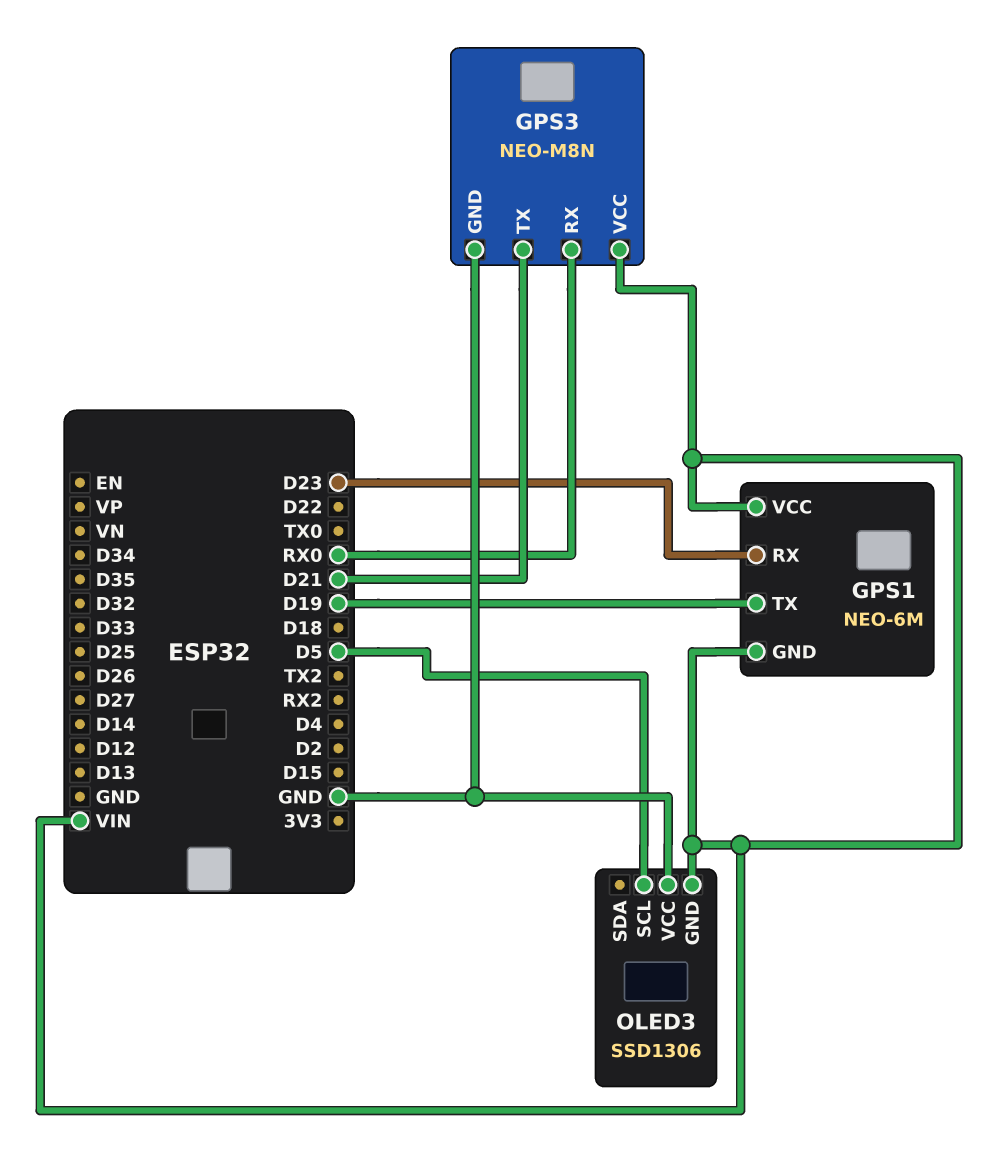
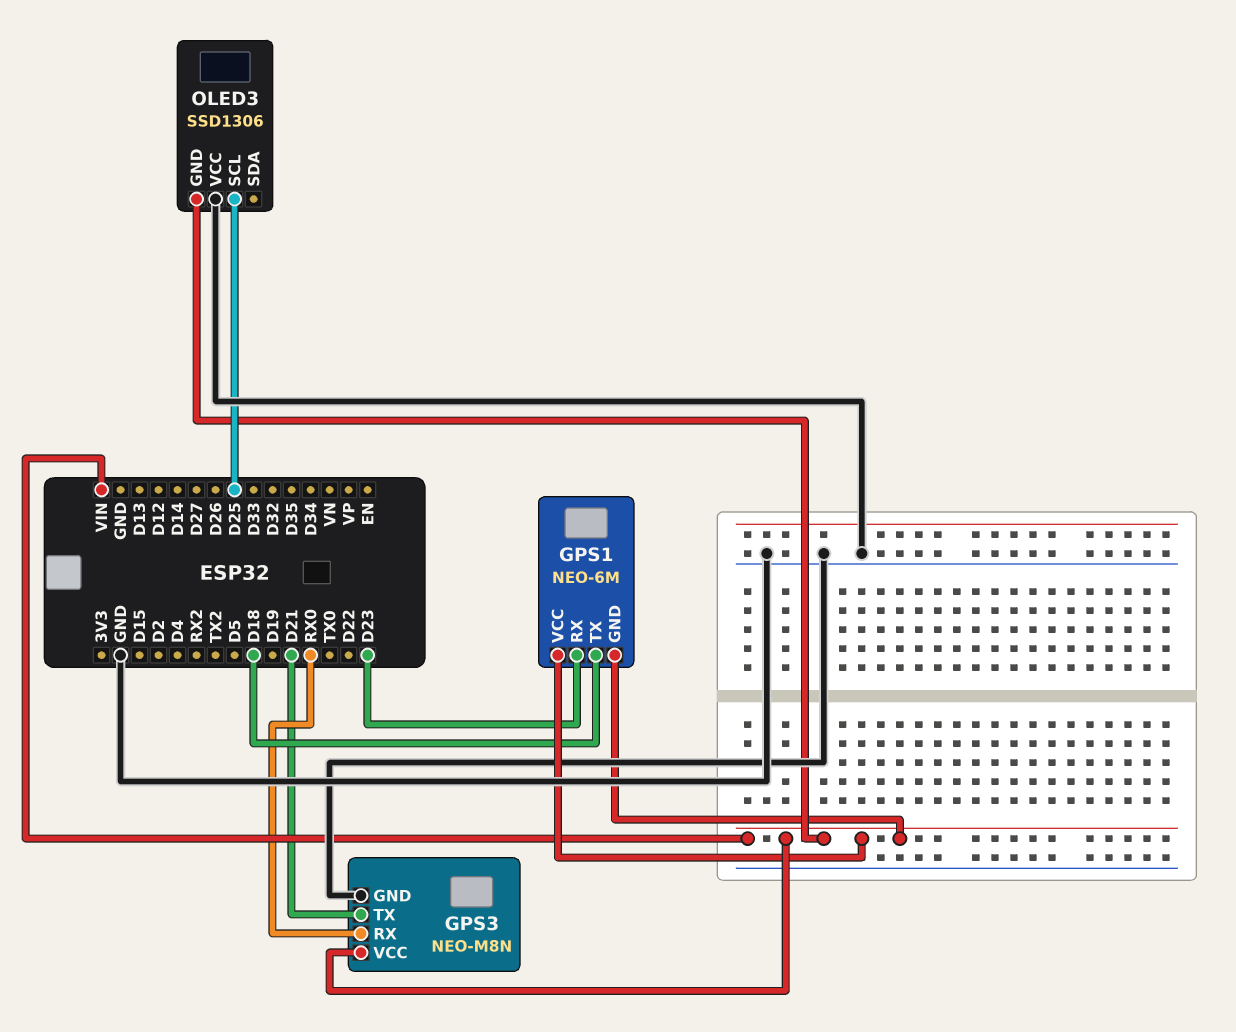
GPS1 pin TX: D19 -> D18
OLED3 pin SCL: D5 -> D25

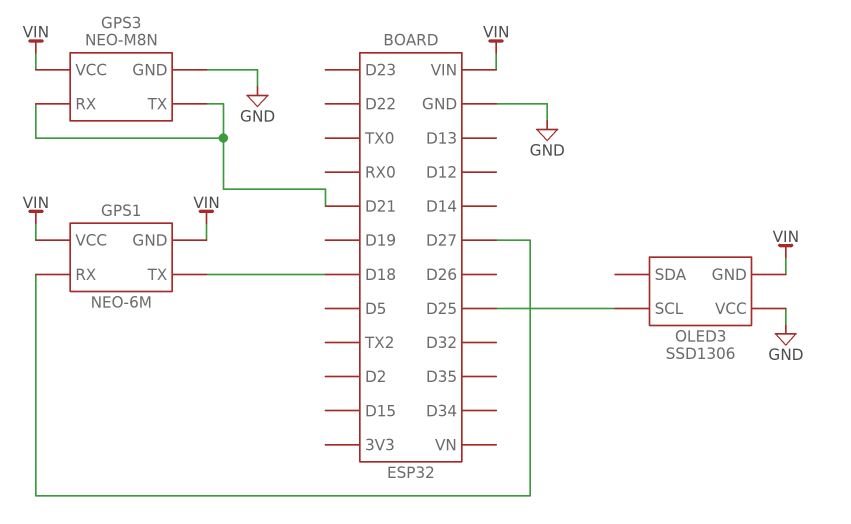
GPS1 pin RX: D23 -> D27
GPS3 pin RX: RX0 -> D21

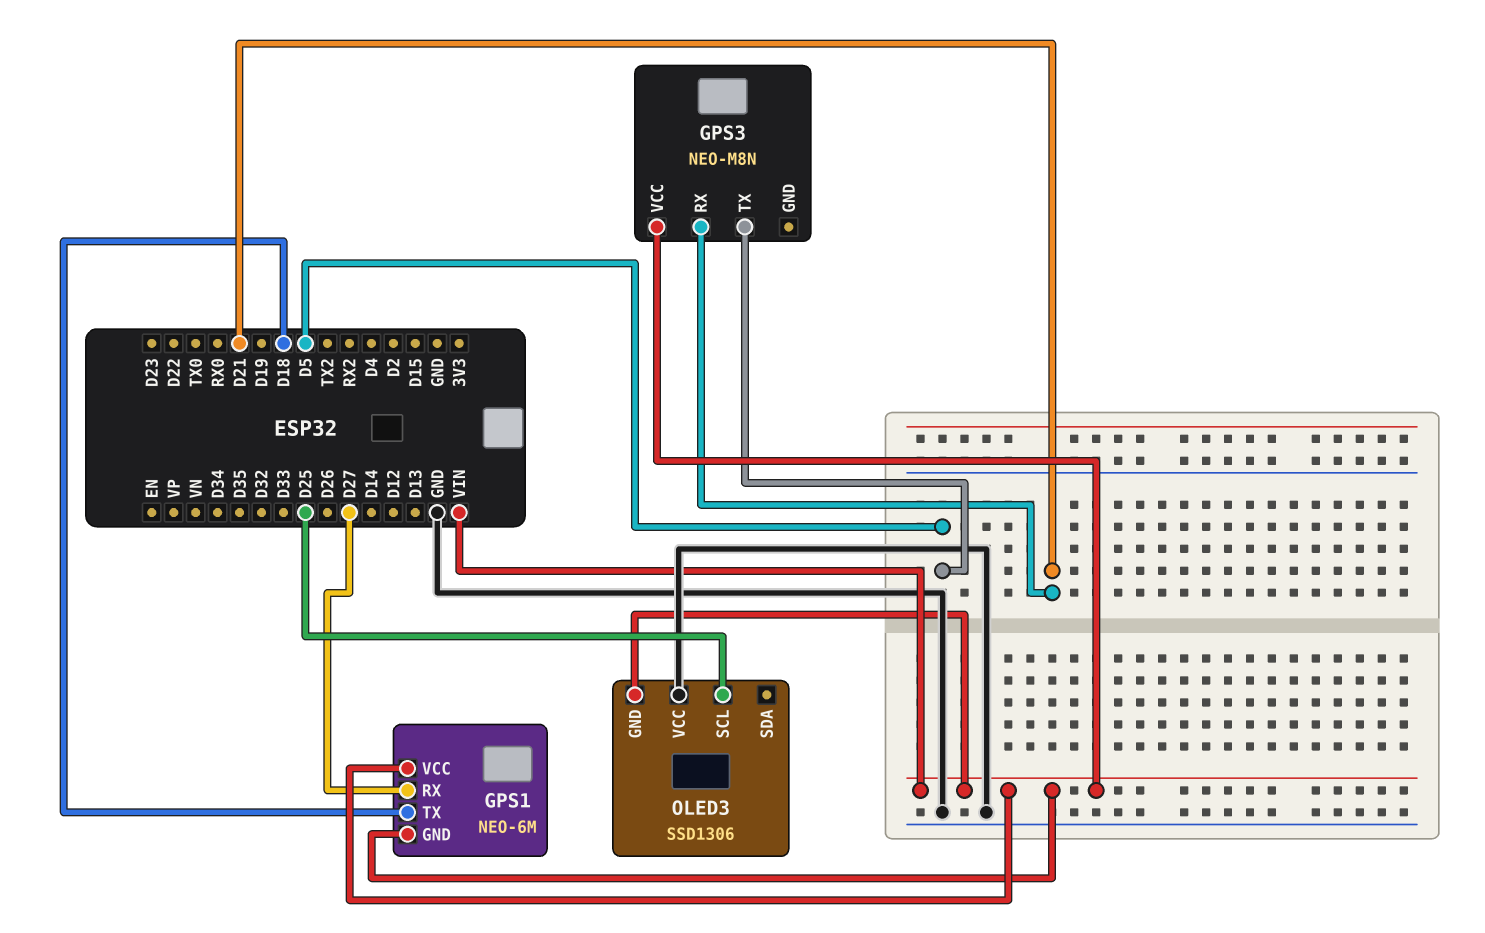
GPS3 pin GND: GND -> none
GPS3 pin TX: D21 -> D5

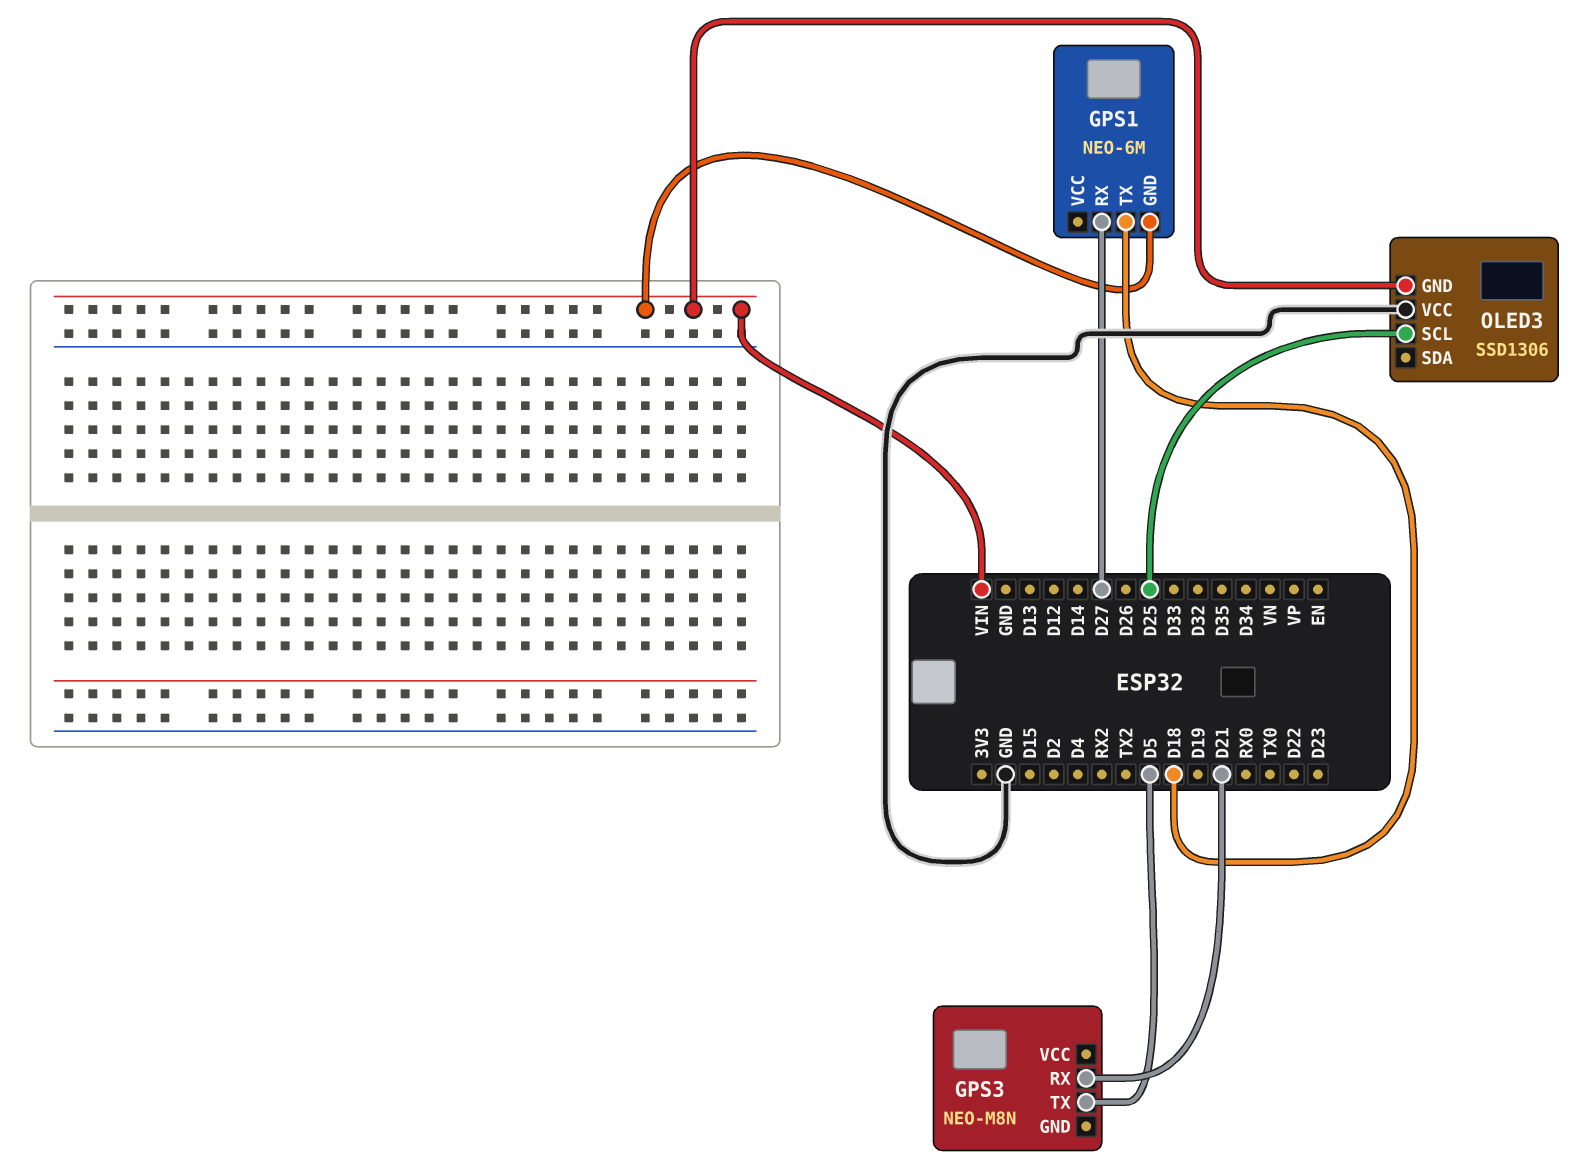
GPS1 pin VCC: VIN -> none
GPS3 pin VCC: VIN -> none

